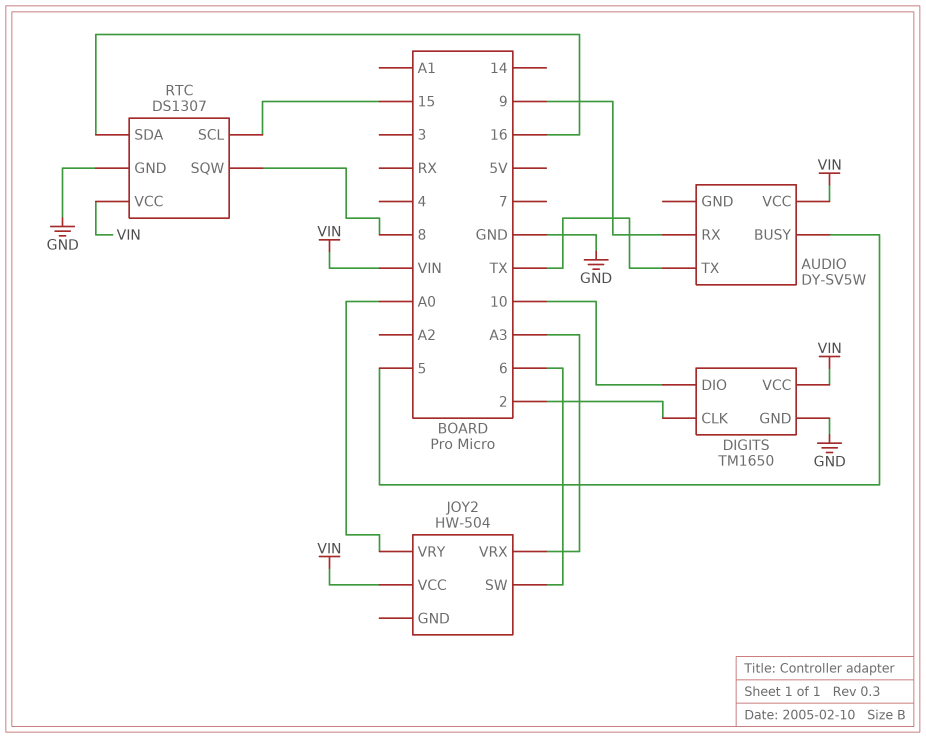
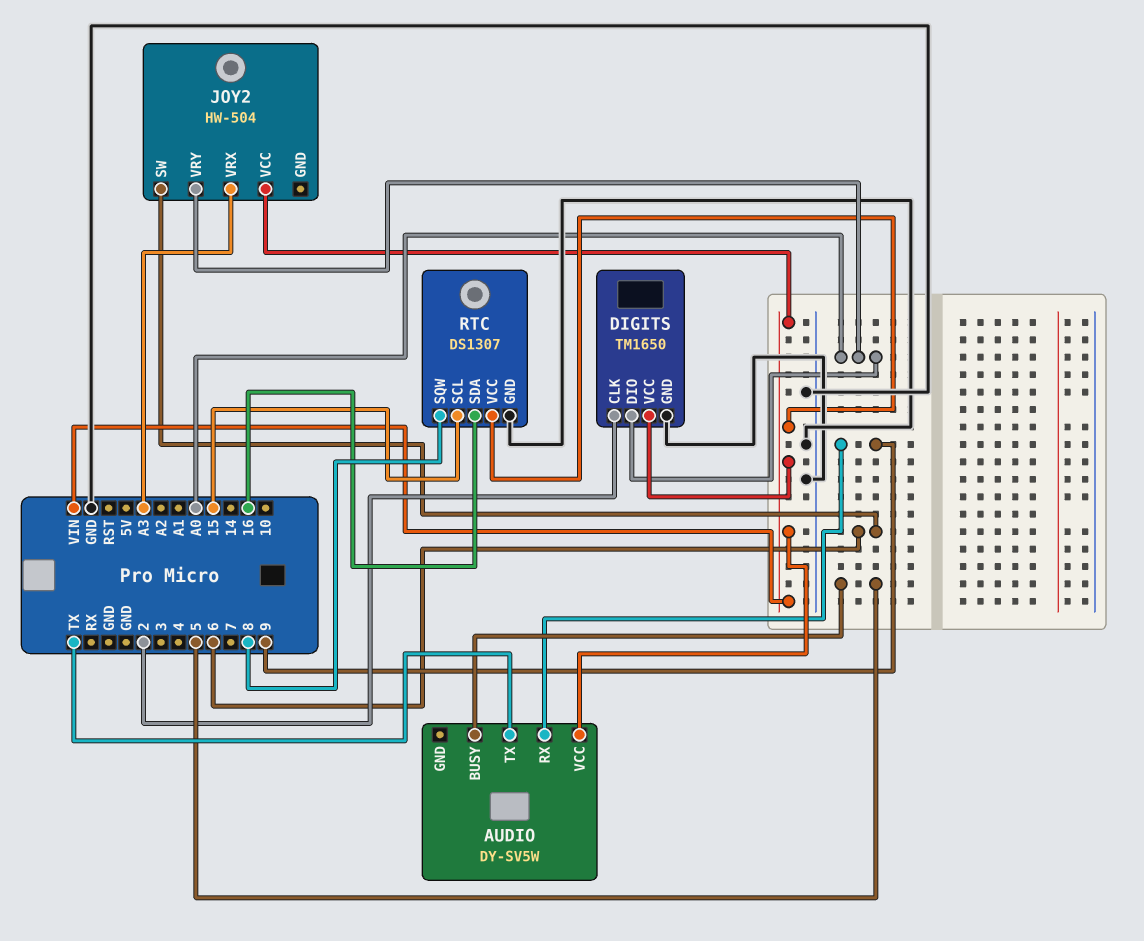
DIGITS pin DIO: 10 -> A0

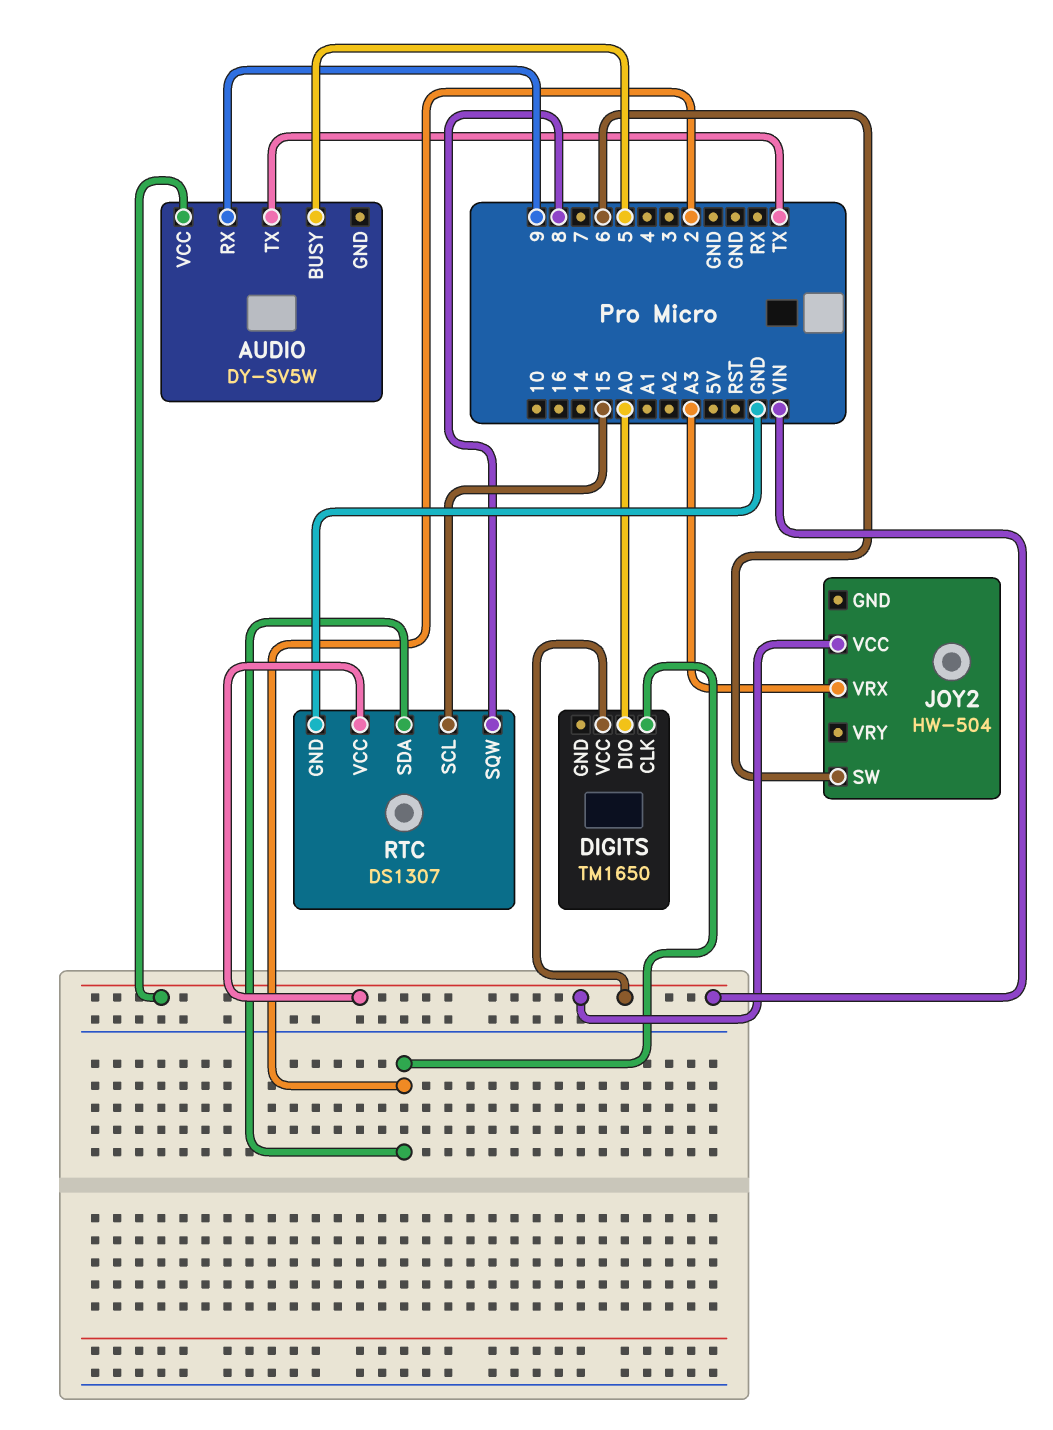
DIGITS pin GND: GND -> none
JOY2 pin VRY: A0 -> none
RTC pin SDA: 16 -> 2

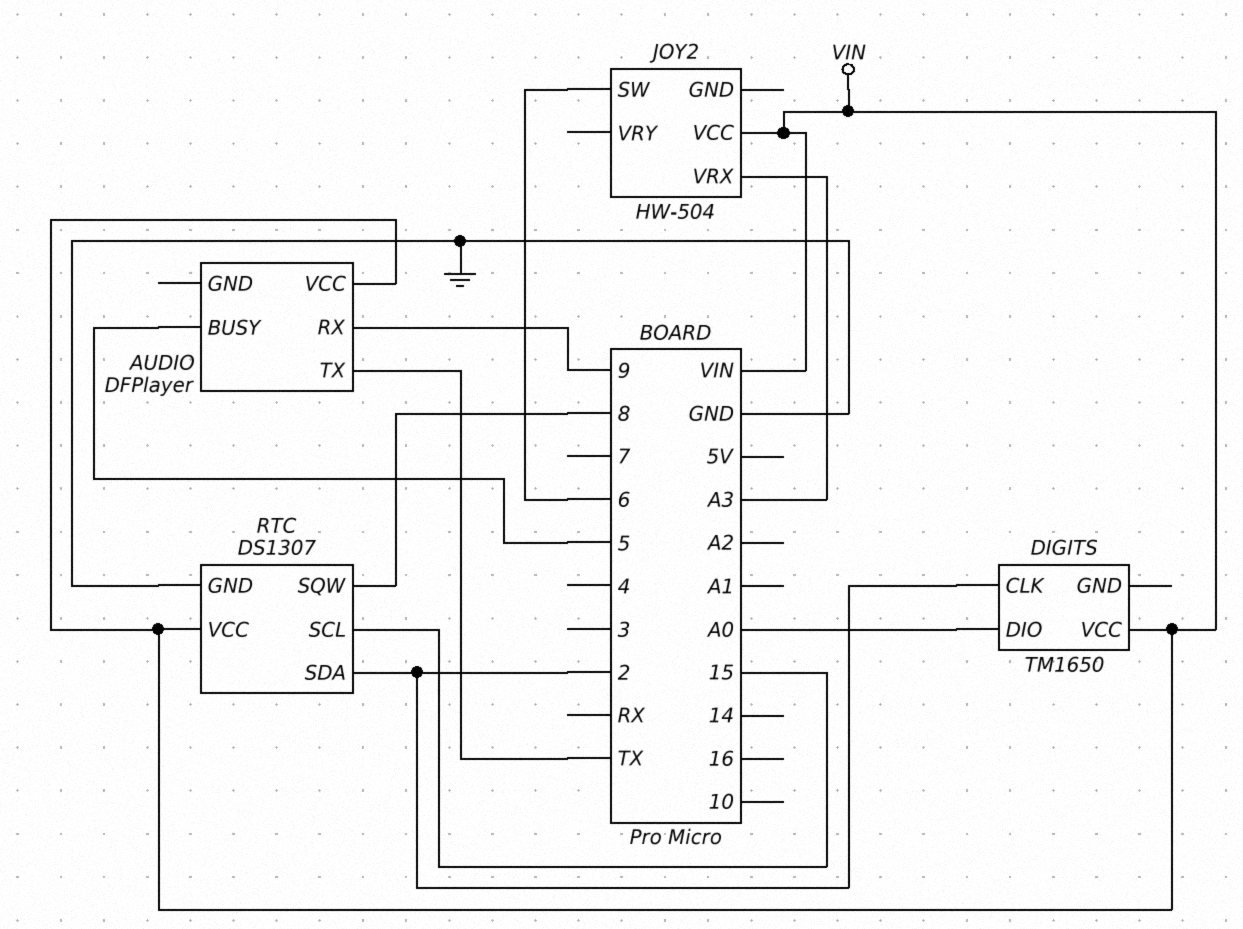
AUDIO: DY-SV5W -> DFPlayer

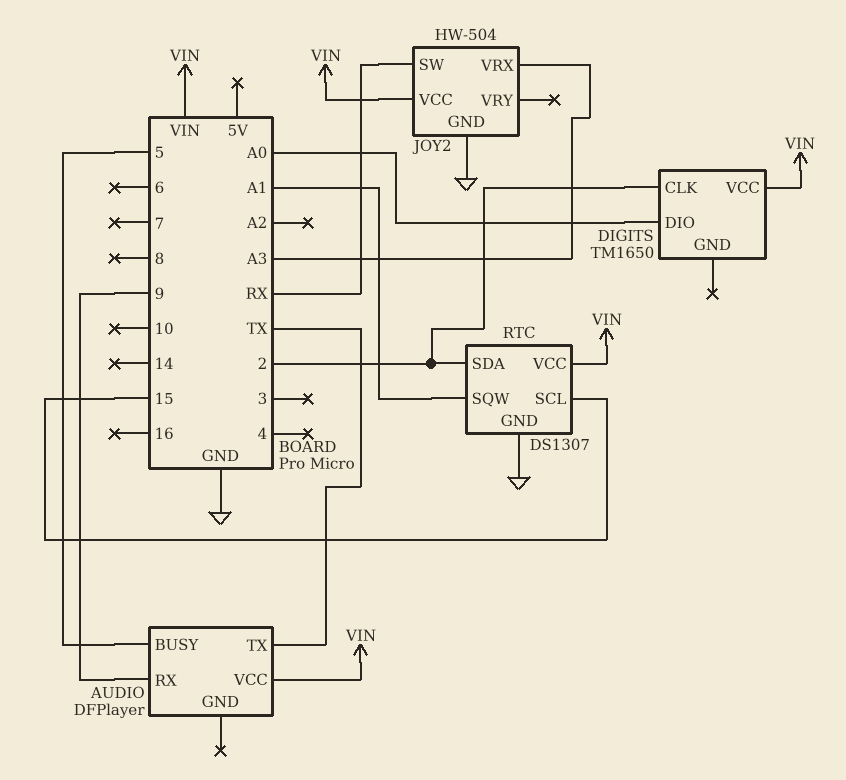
JOY2 pin GND: none -> GND
JOY2 pin SW: 6 -> RX
RTC pin SQW: 8 -> A1

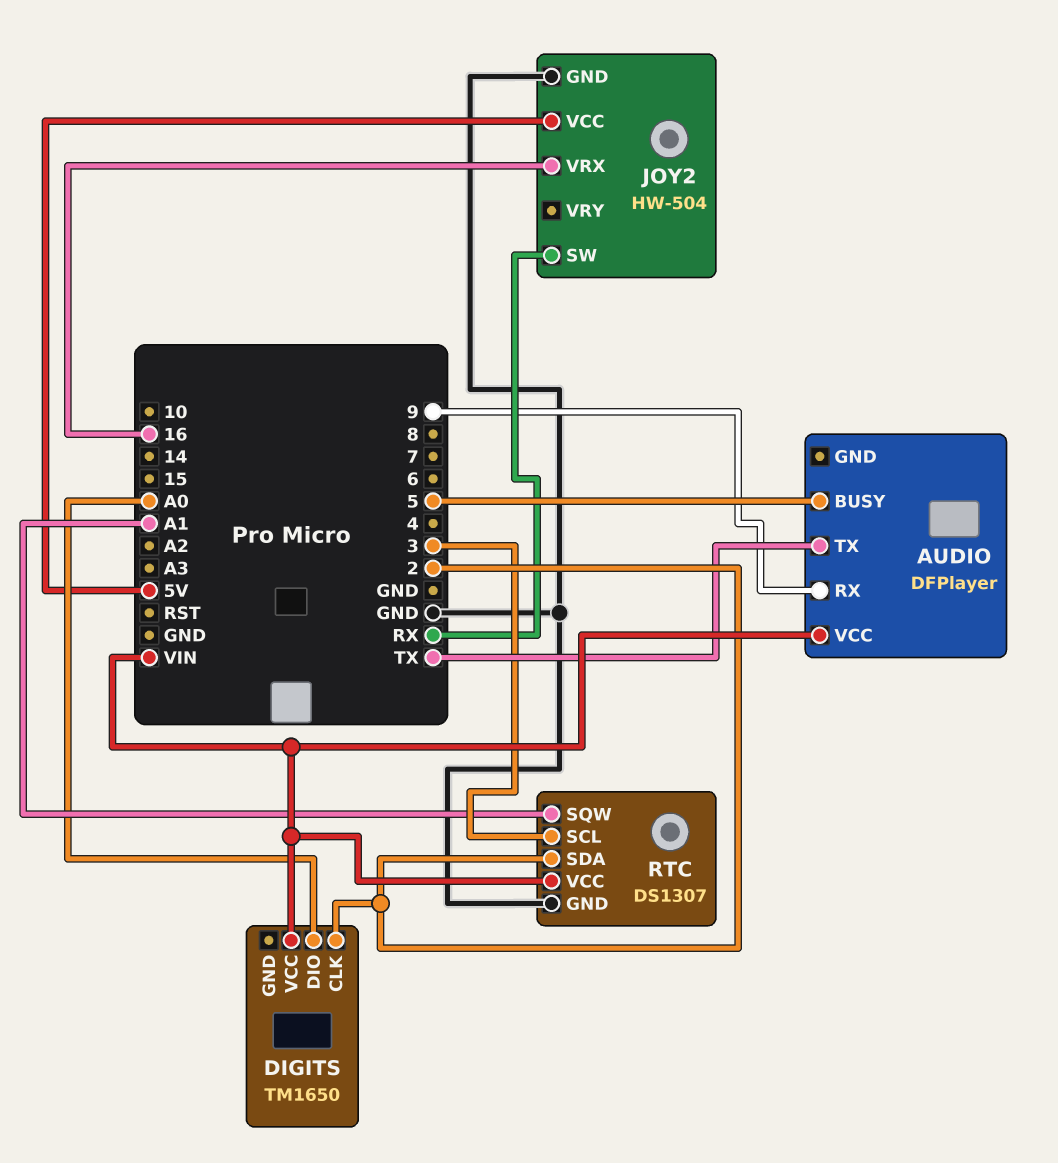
JOY2 pin VCC: VIN -> 5V
JOY2 pin VRX: A3 -> 16
RTC pin SCL: 15 -> 3

